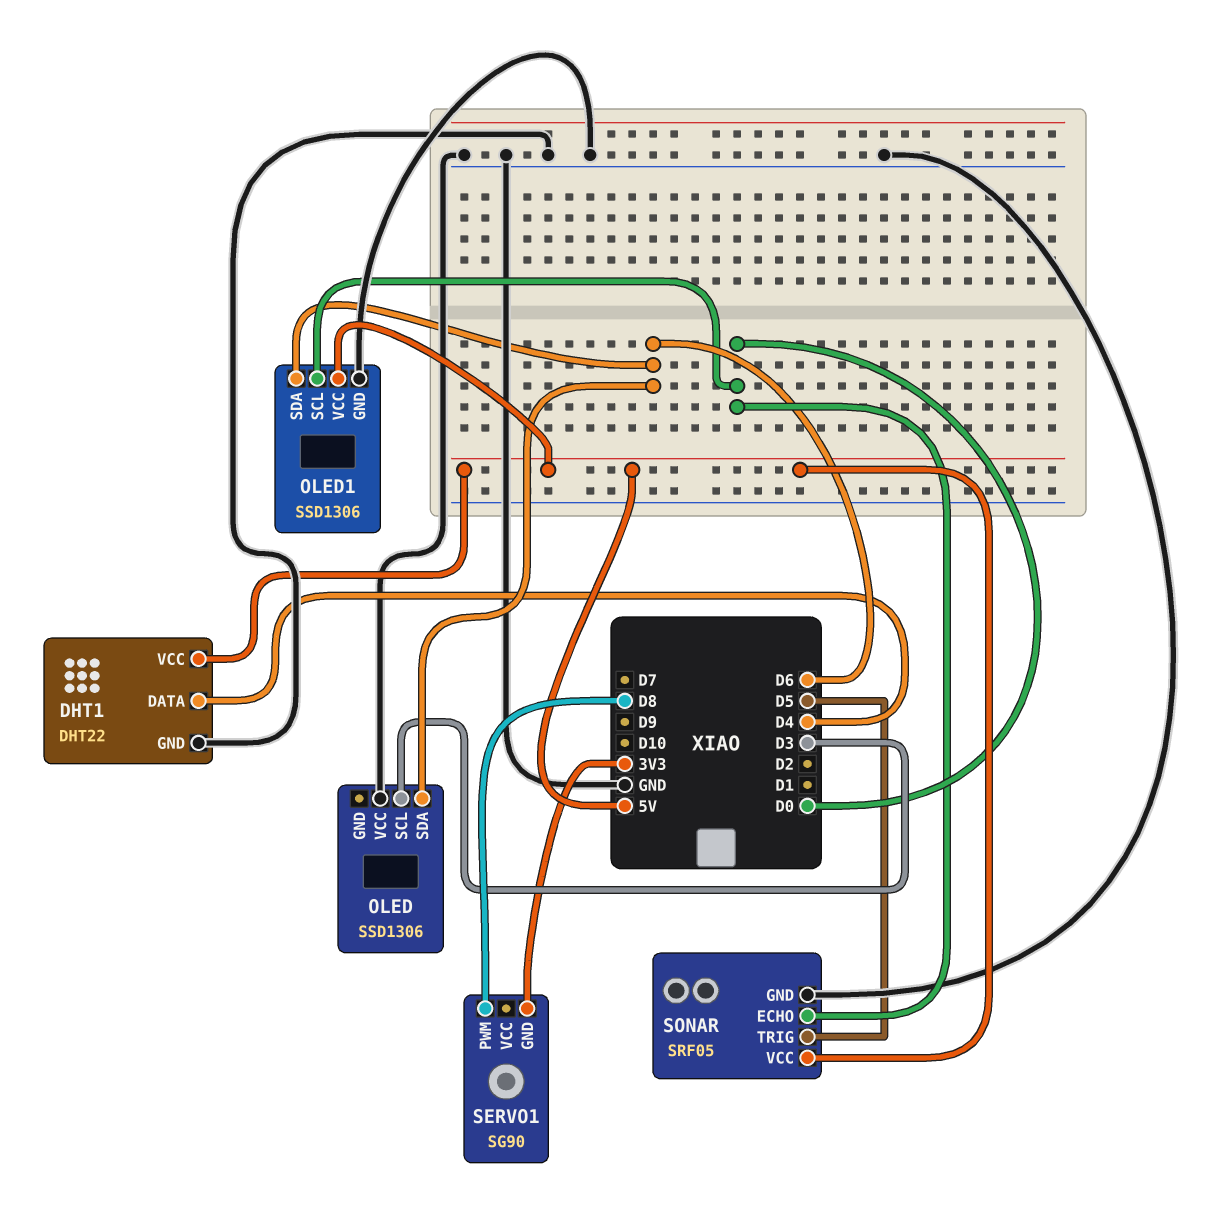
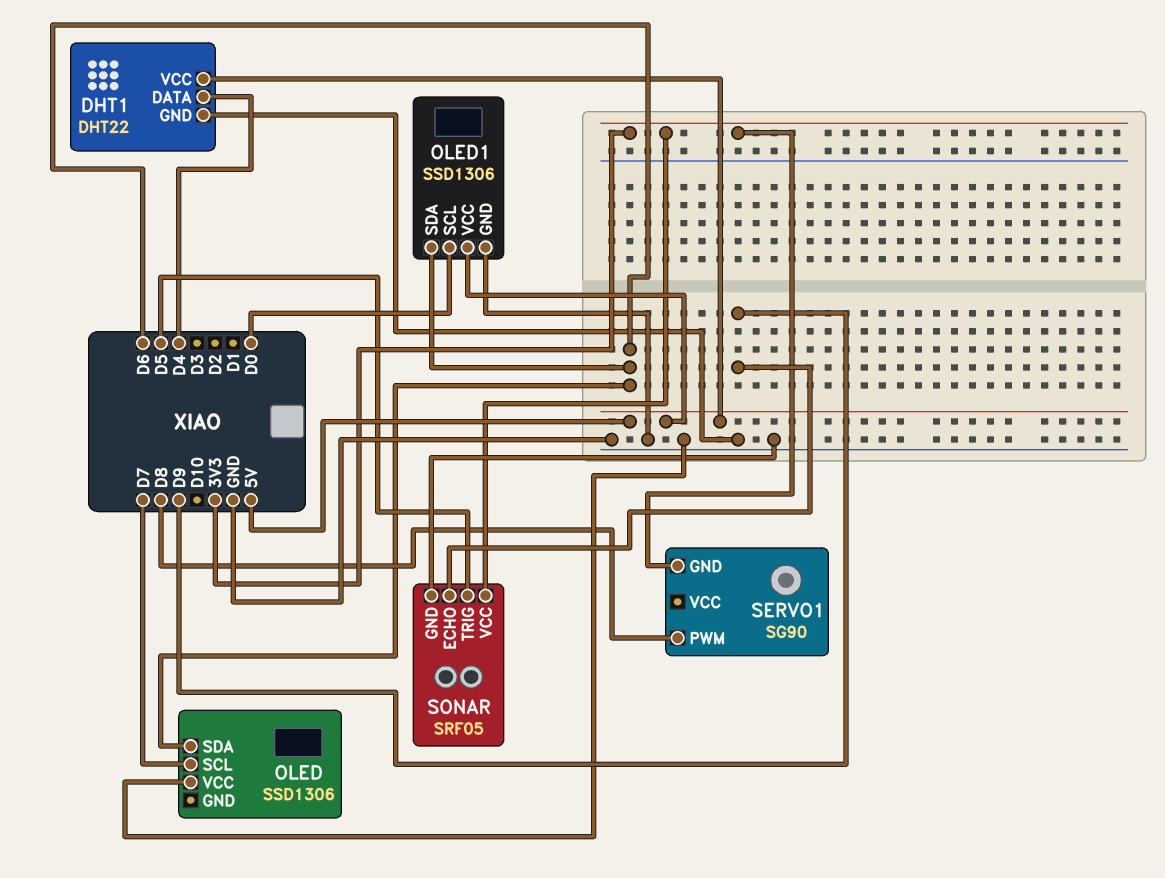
OLED pin SCL: D3 -> D7
SONAR pin ECHO: D0 -> D9
SONAR pin VCC: 5V -> 3V3

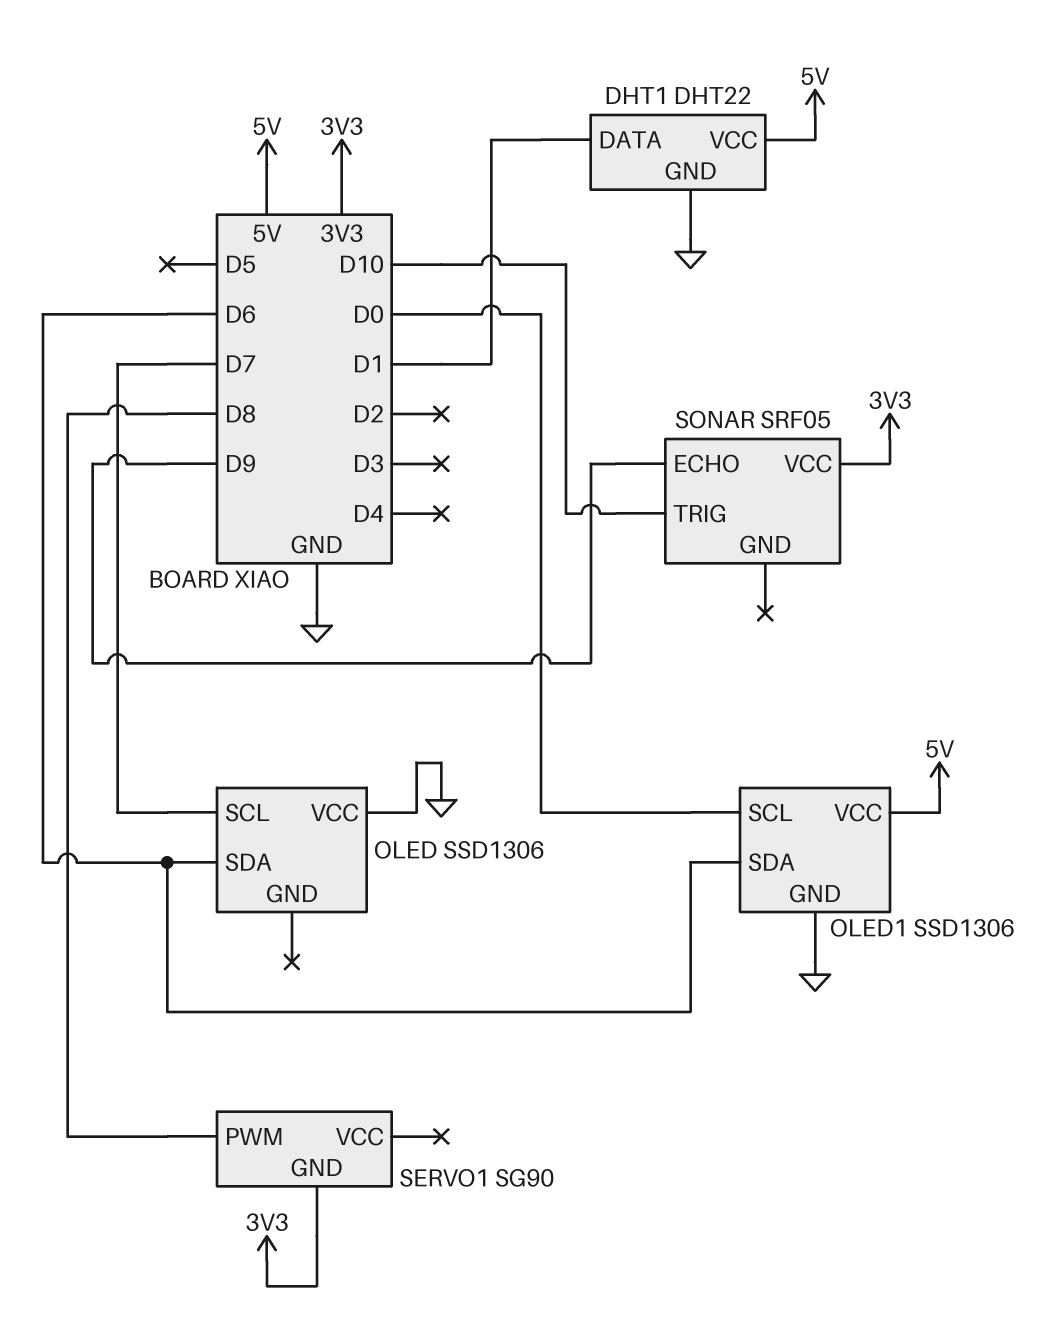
DHT1 pin DATA: D4 -> D1
SONAR pin GND: GND -> none
SONAR pin TRIG: D5 -> D10

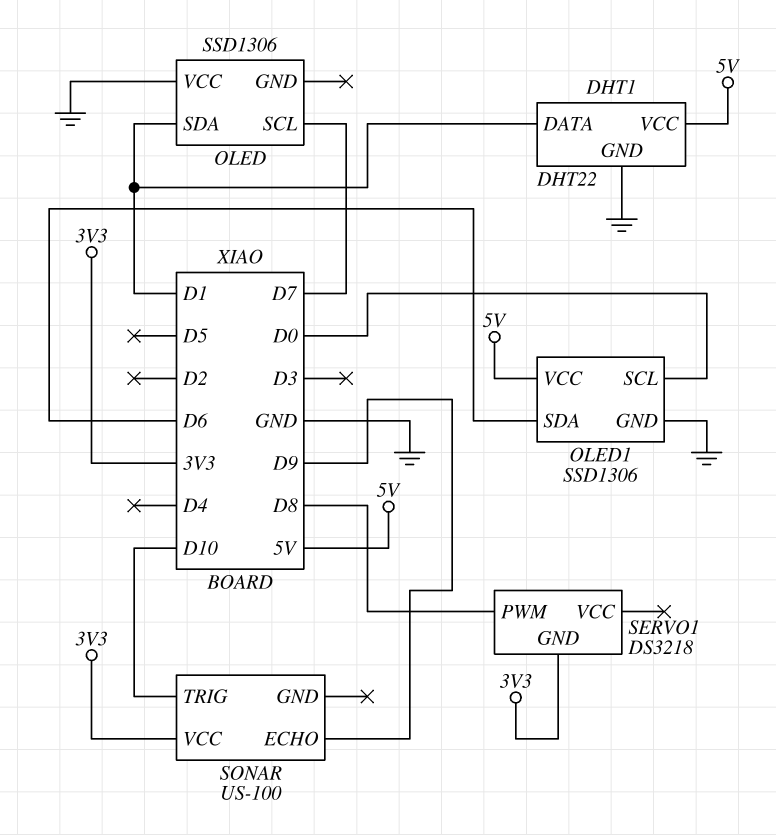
OLED pin SDA: D6 -> D1
SERVO1: SG90 -> DS3218
SONAR: SRF05 -> US-100

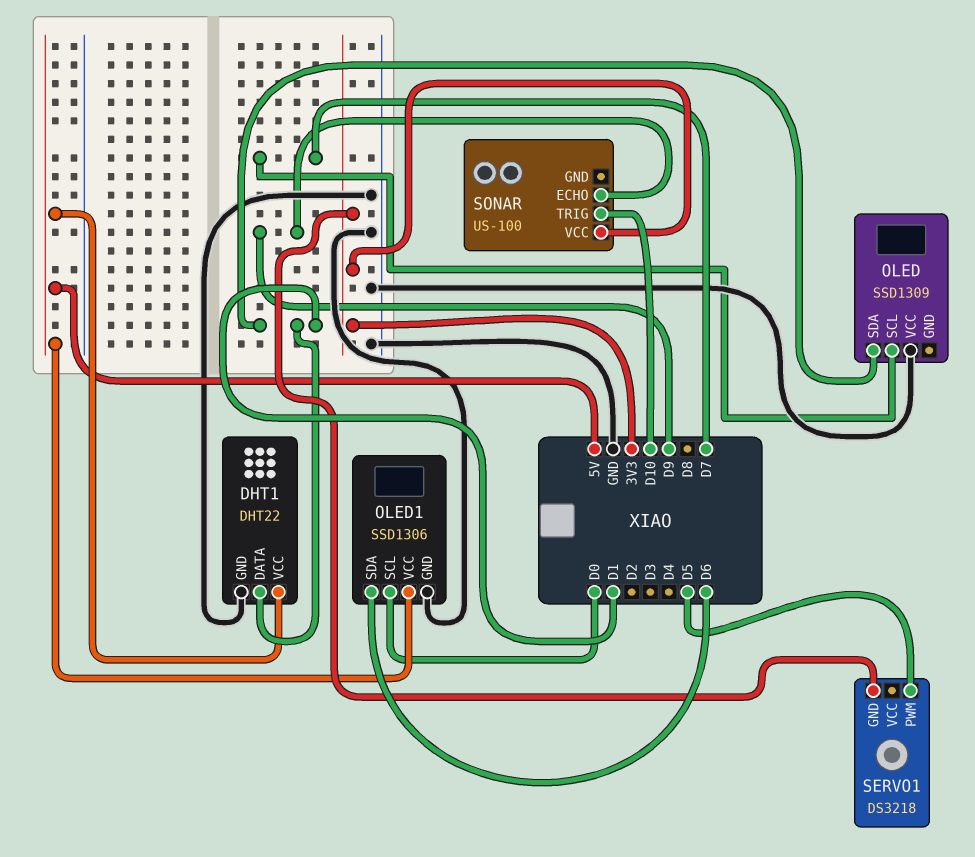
OLED: SSD1306 -> SSD1309
SERVO1 pin PWM: D8 -> D5

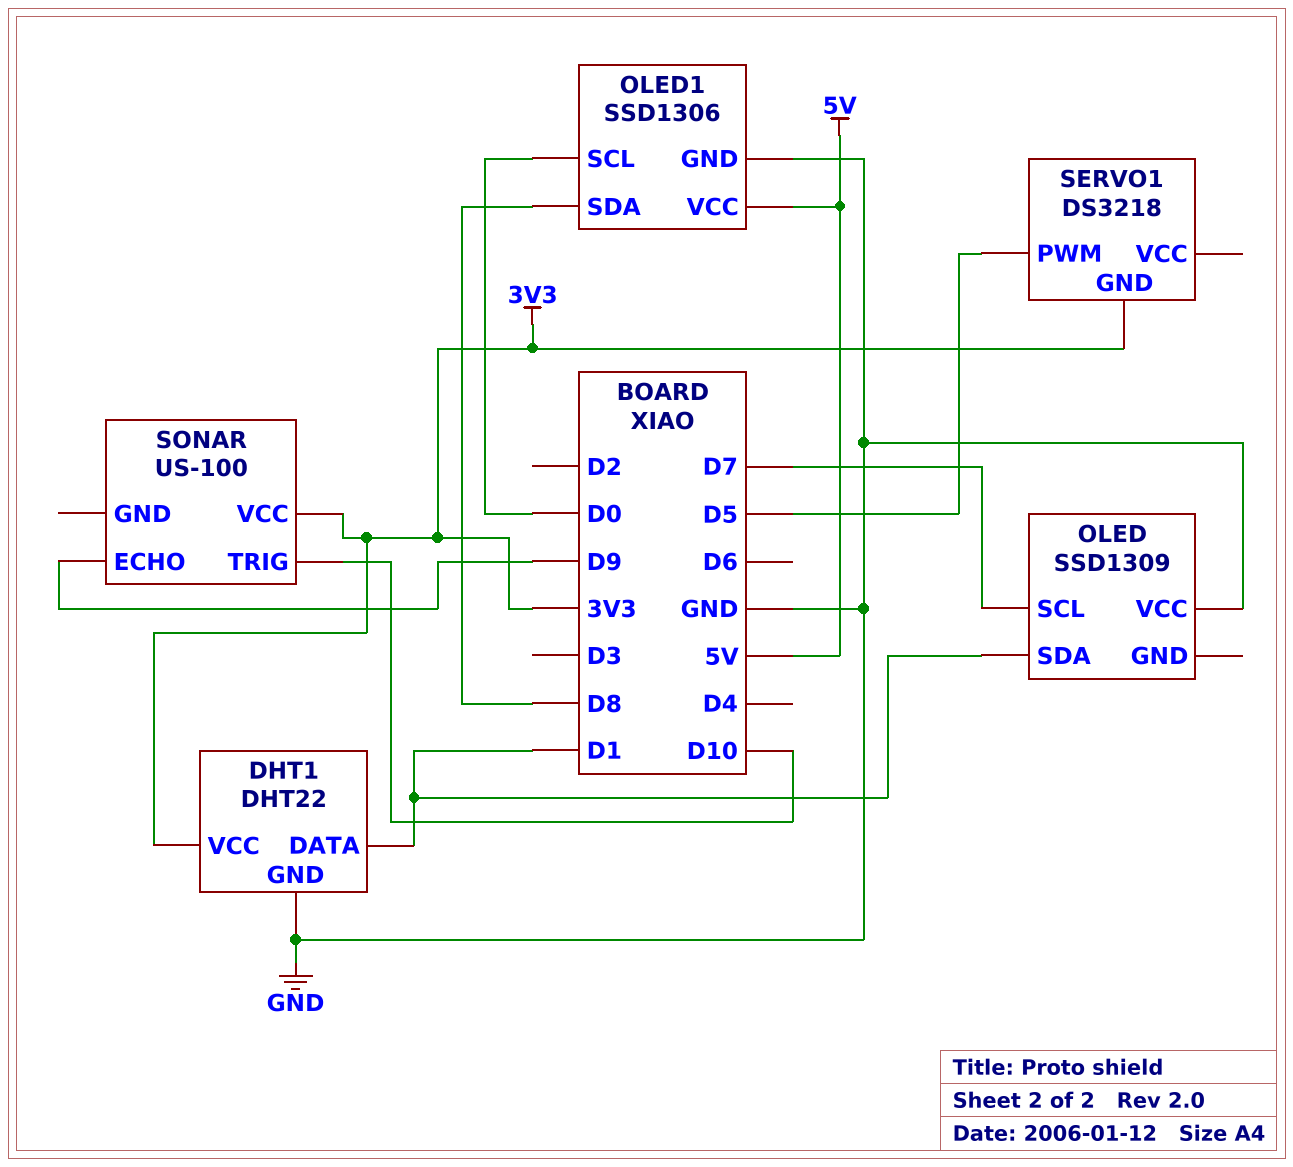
DHT1 pin VCC: 5V -> 3V3
OLED1 pin SDA: D6 -> D8

